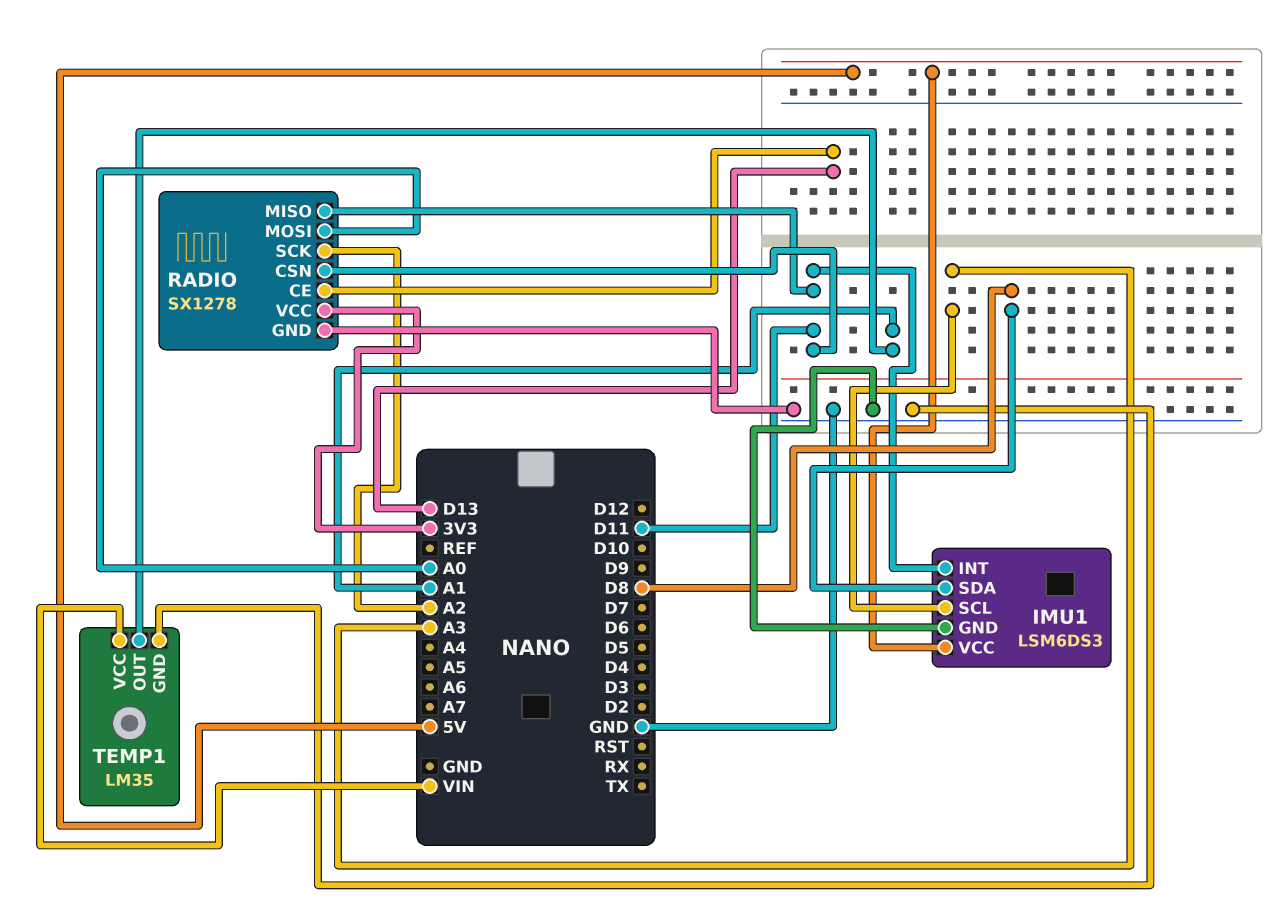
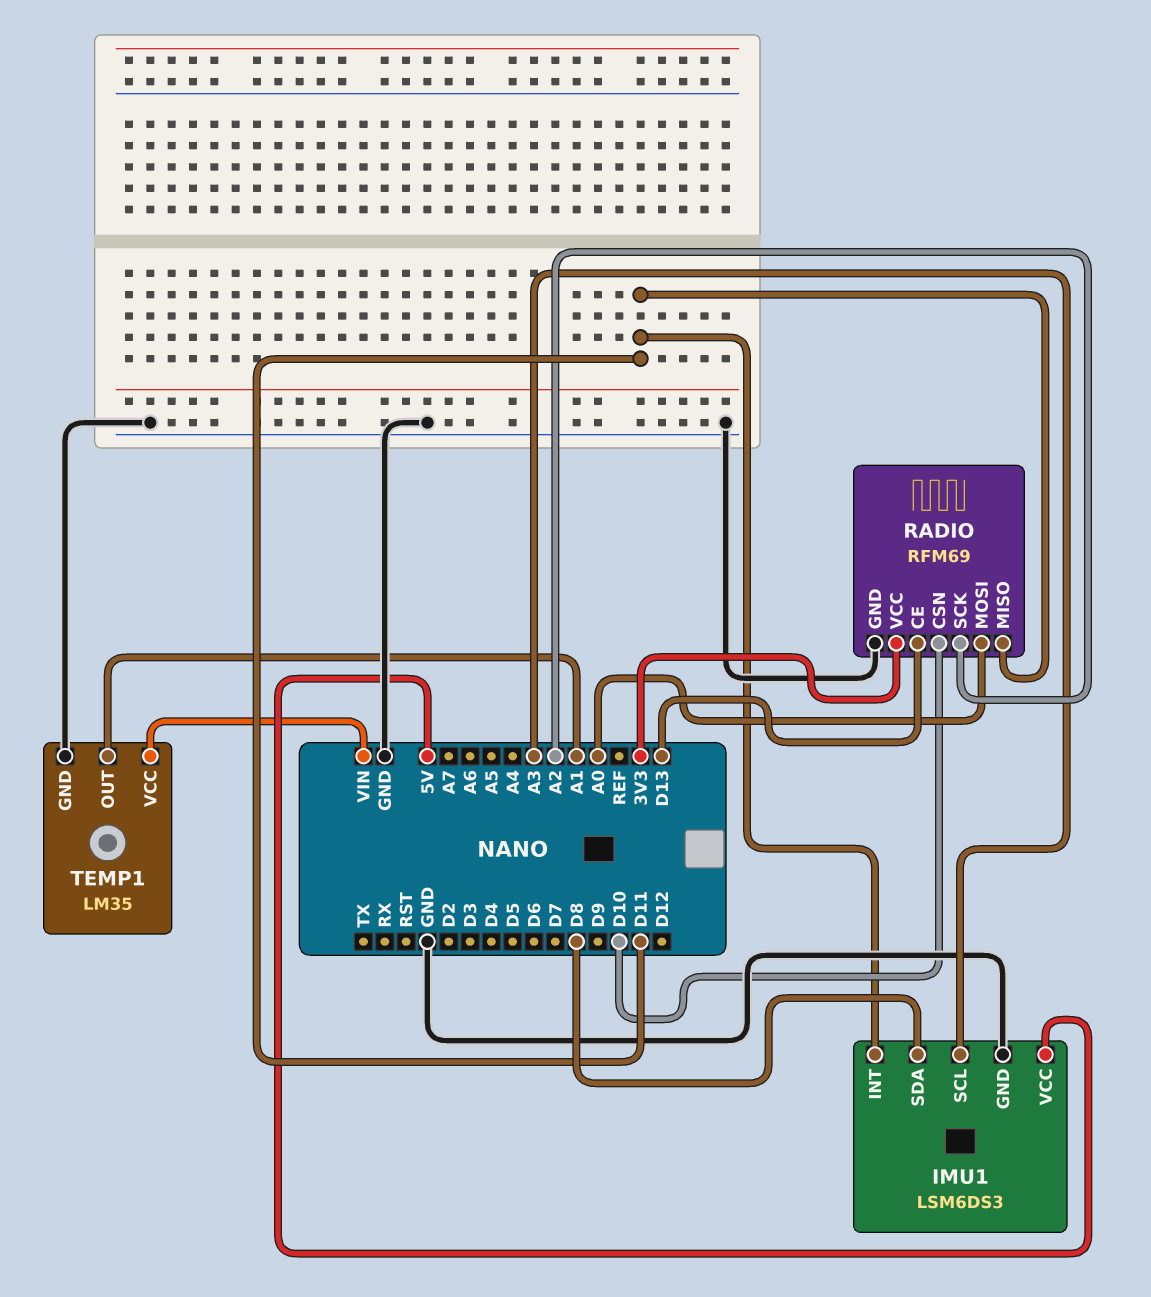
RADIO: SX1278 -> RFM69
RADIO pin CSN: D11 -> D10

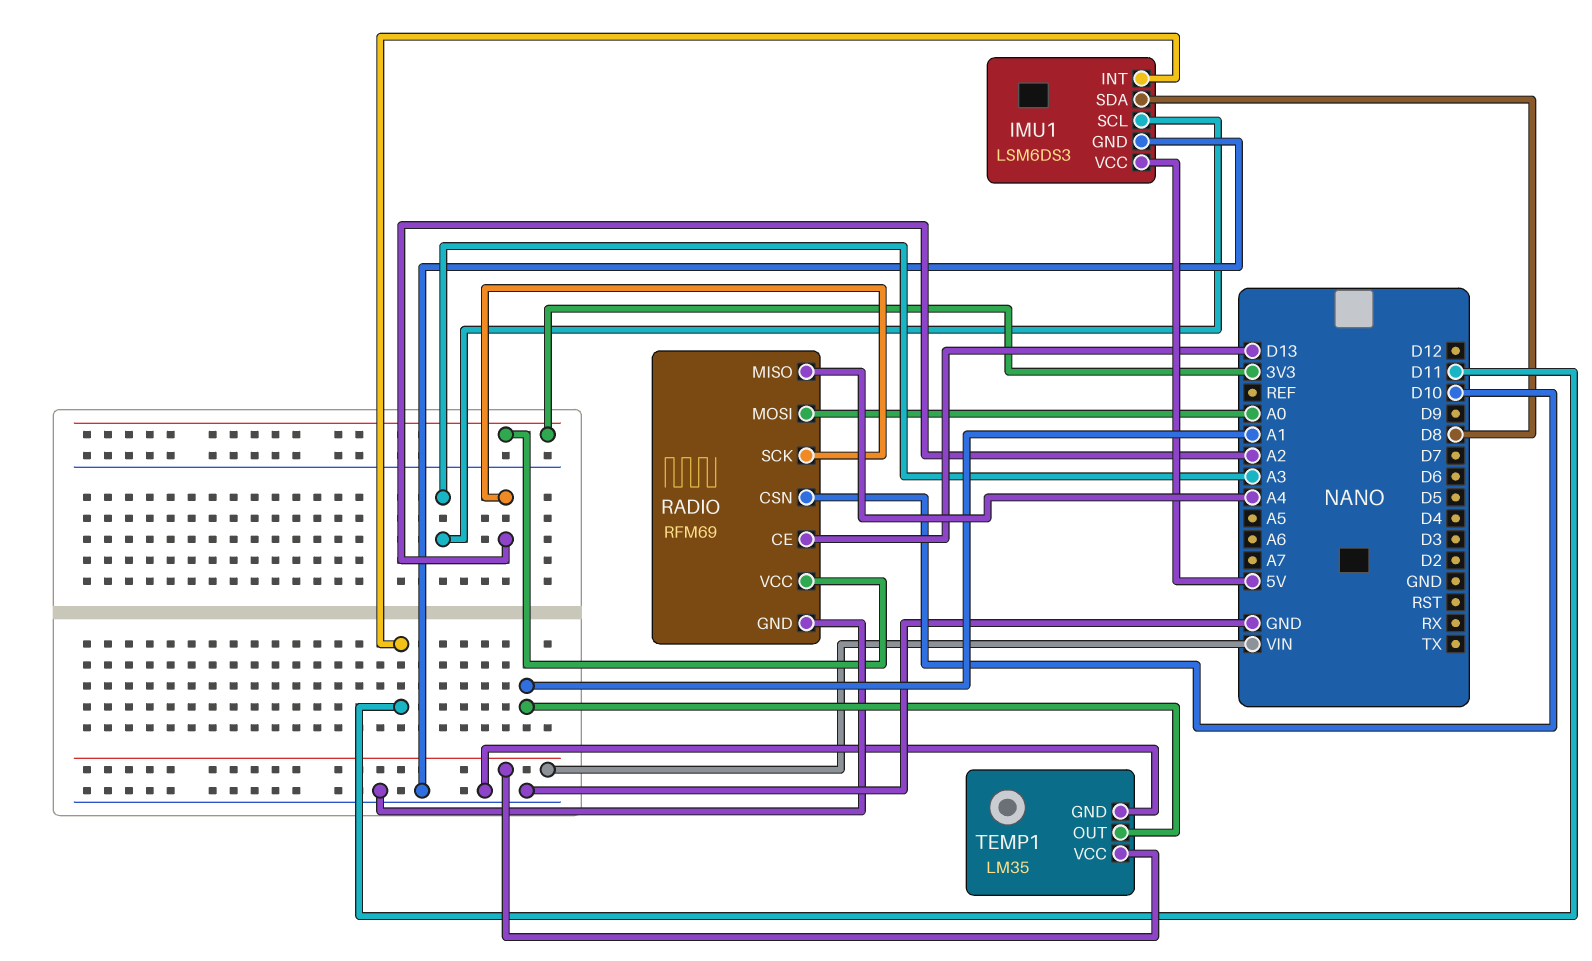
RADIO pin MISO: D11 -> A4

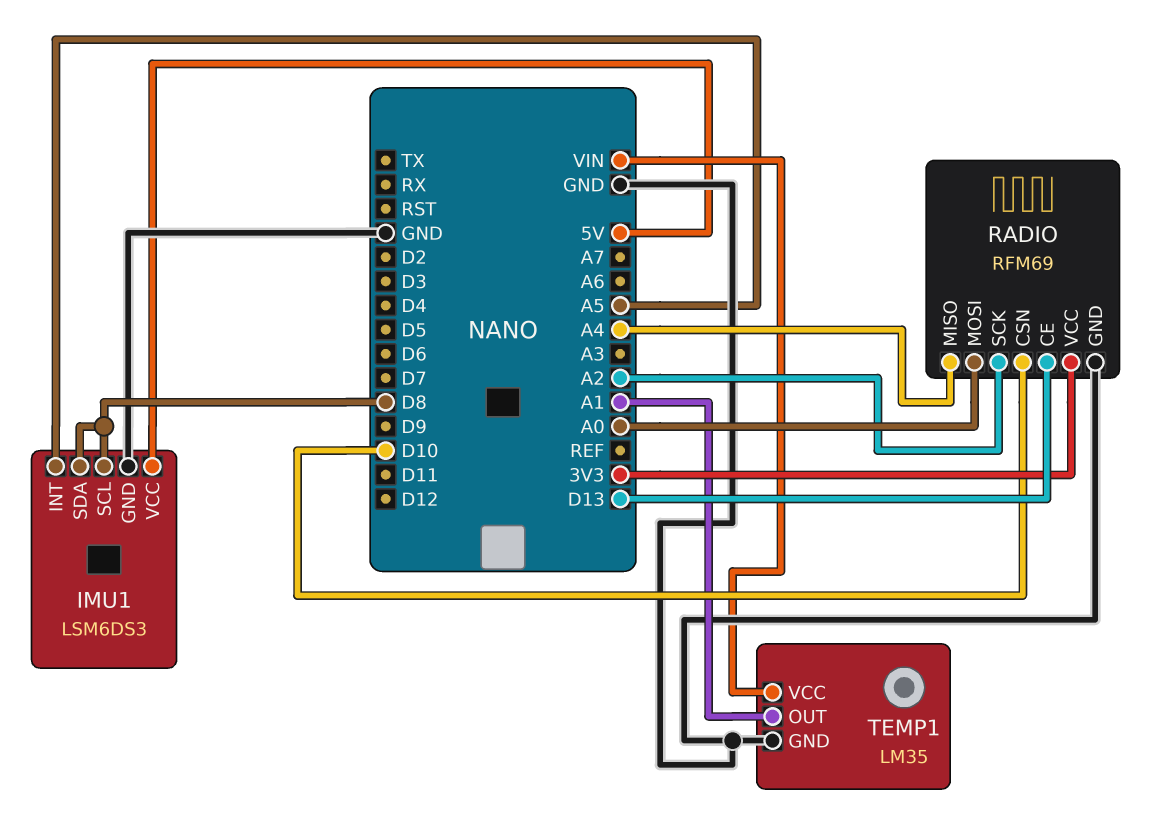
IMU1 pin INT: D11 -> A5
IMU1 pin SCL: A3 -> D8

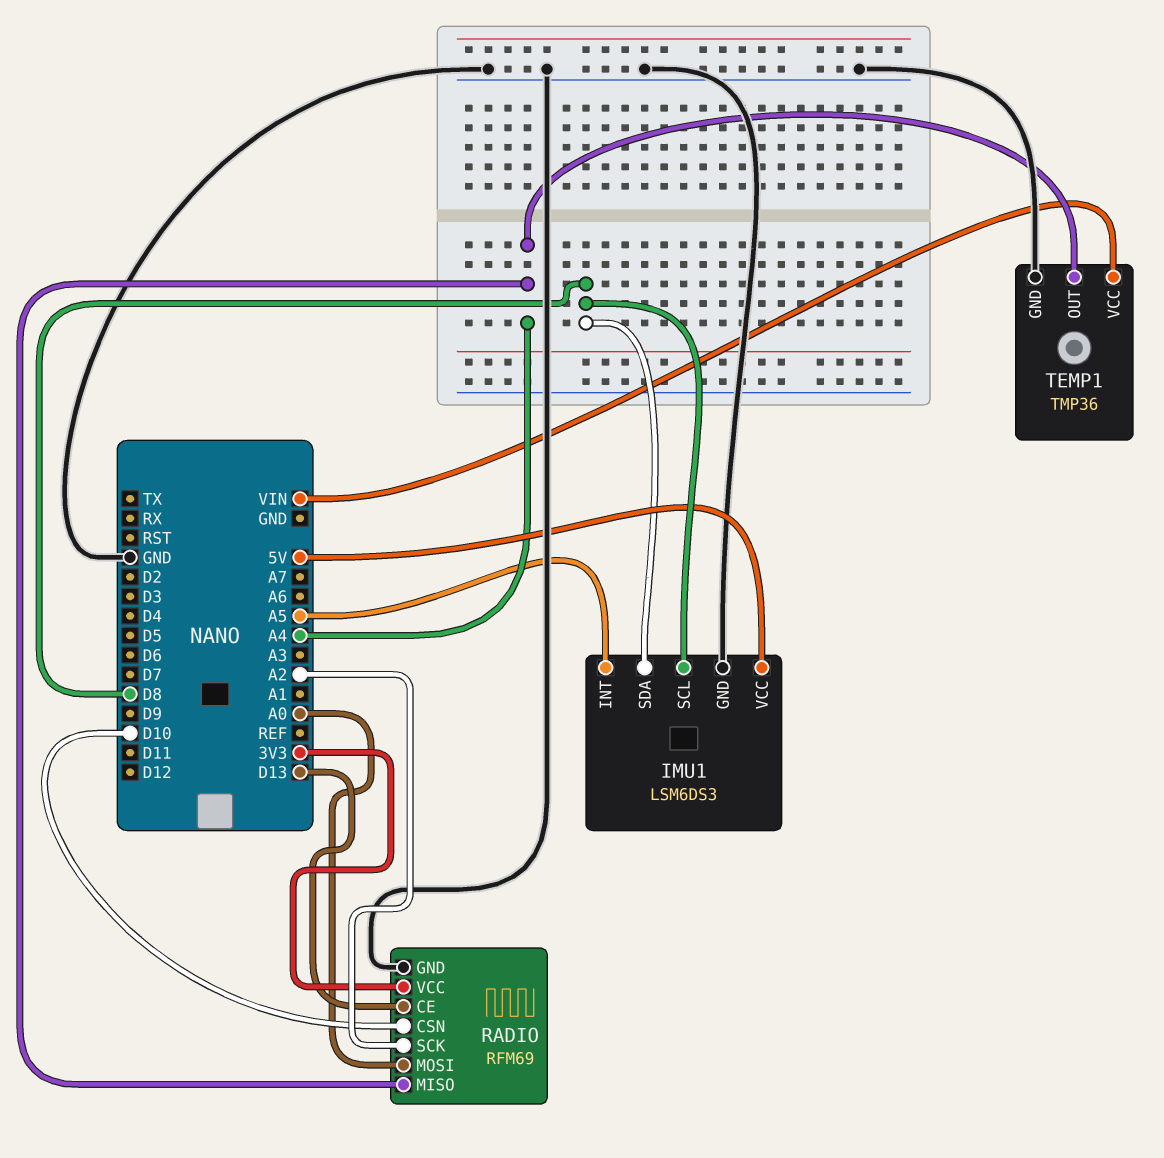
TEMP1: LM35 -> TMP36
TEMP1 pin OUT: A1 -> A4

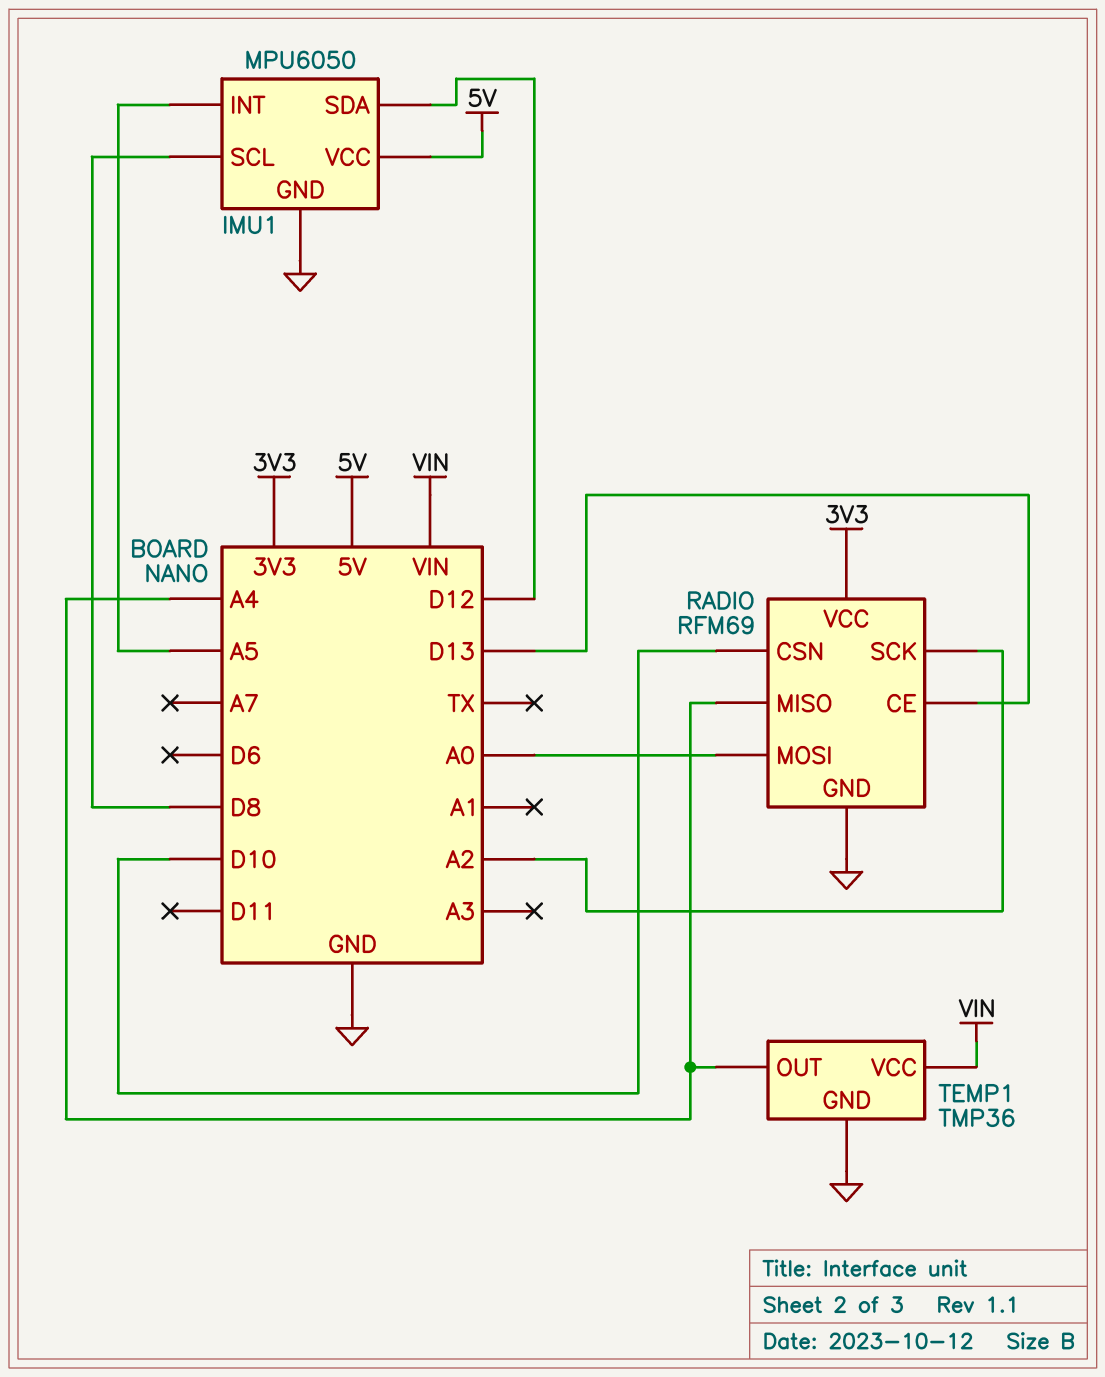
IMU1: LSM6DS3 -> MPU6050
IMU1 pin SDA: D8 -> D12

